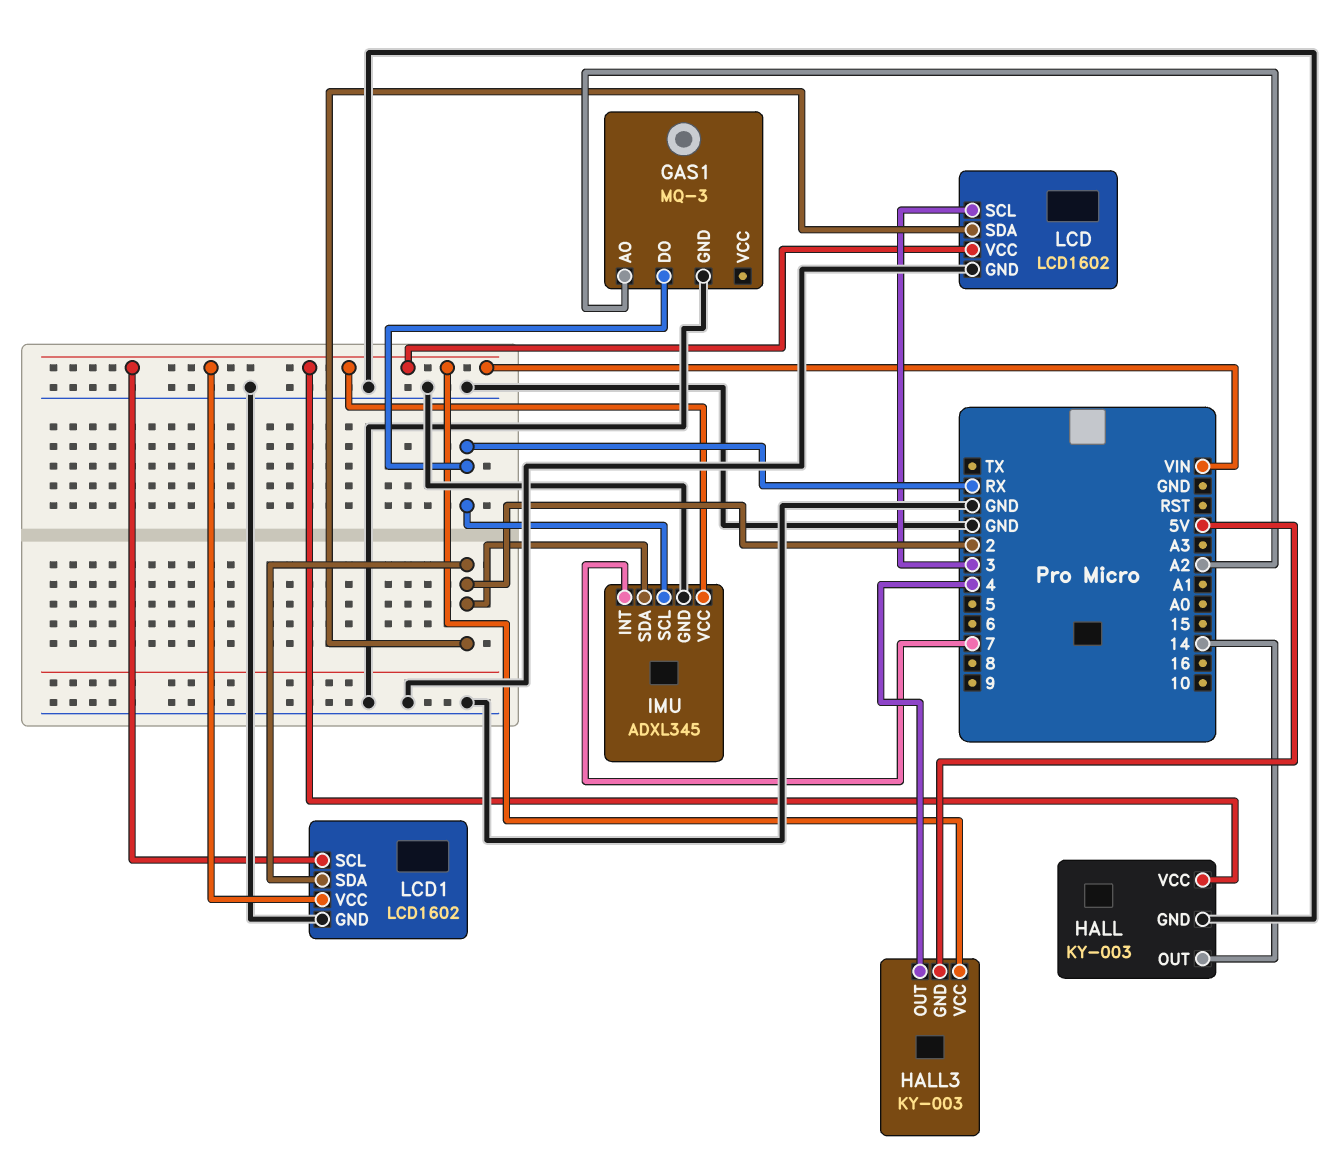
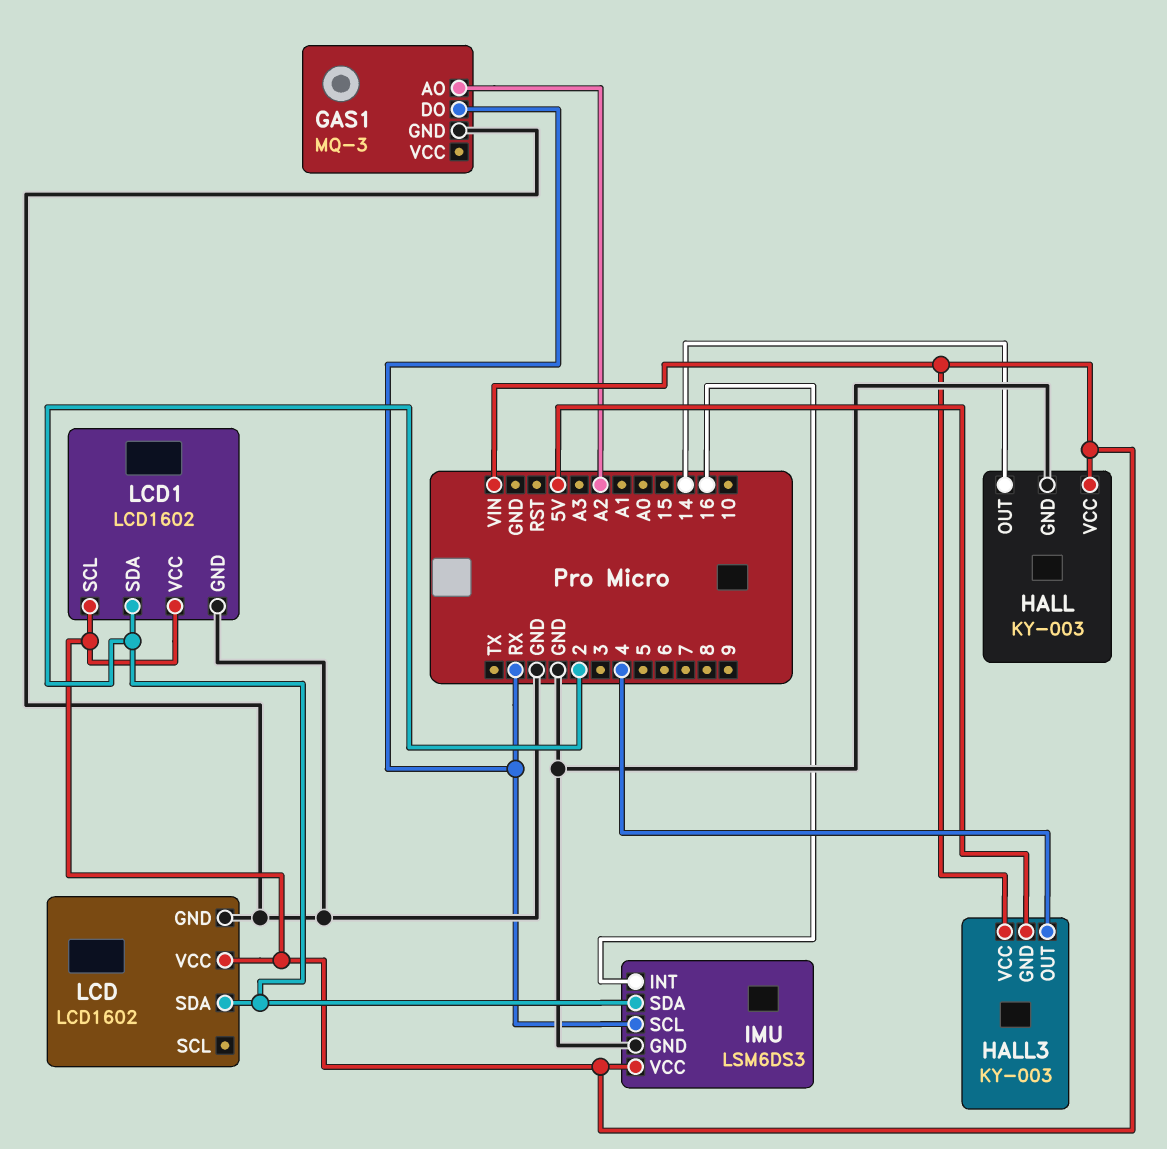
IMU: ADXL345 -> LSM6DS3
IMU pin INT: 7 -> 16
LCD pin SCL: 3 -> none

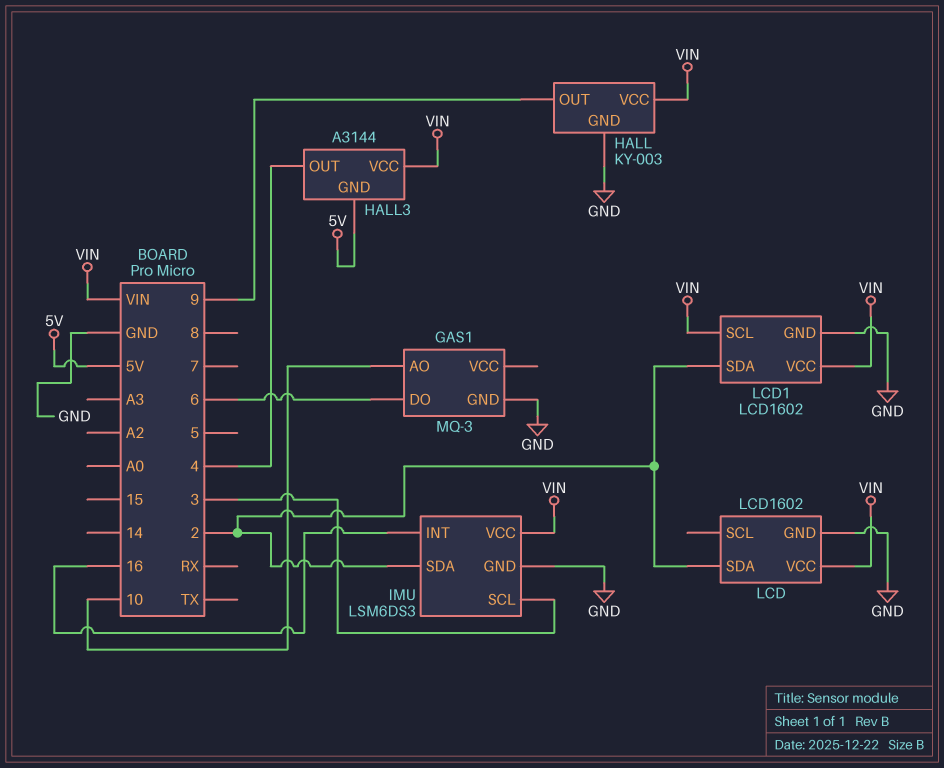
GAS1 pin AO: A2 -> 10
GAS1 pin DO: RX -> 6
HALL pin OUT: 14 -> 9
HALL3: KY-003 -> A3144
IMU pin SCL: RX -> 3

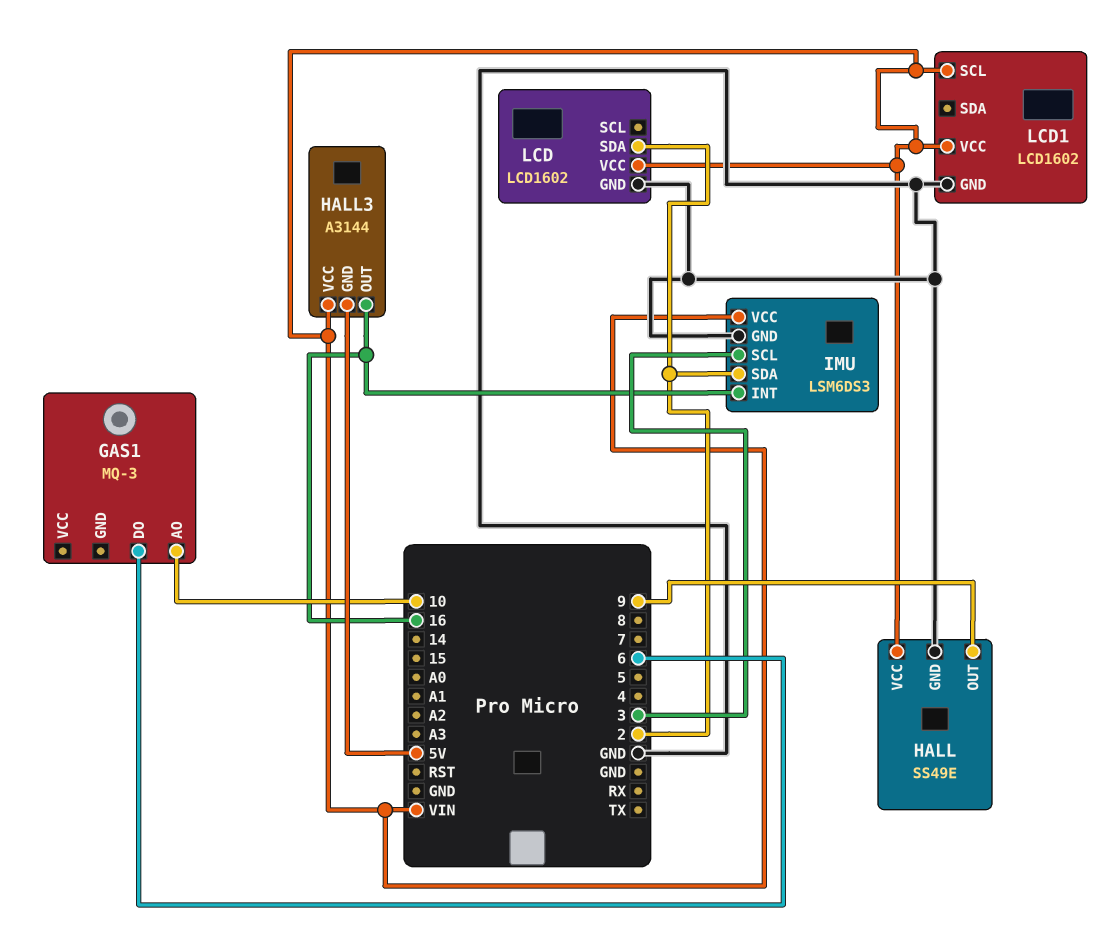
GAS1 pin GND: GND -> none
HALL: KY-003 -> SS49E
HALL3 pin OUT: 4 -> 16
LCD1 pin SDA: 2 -> none

